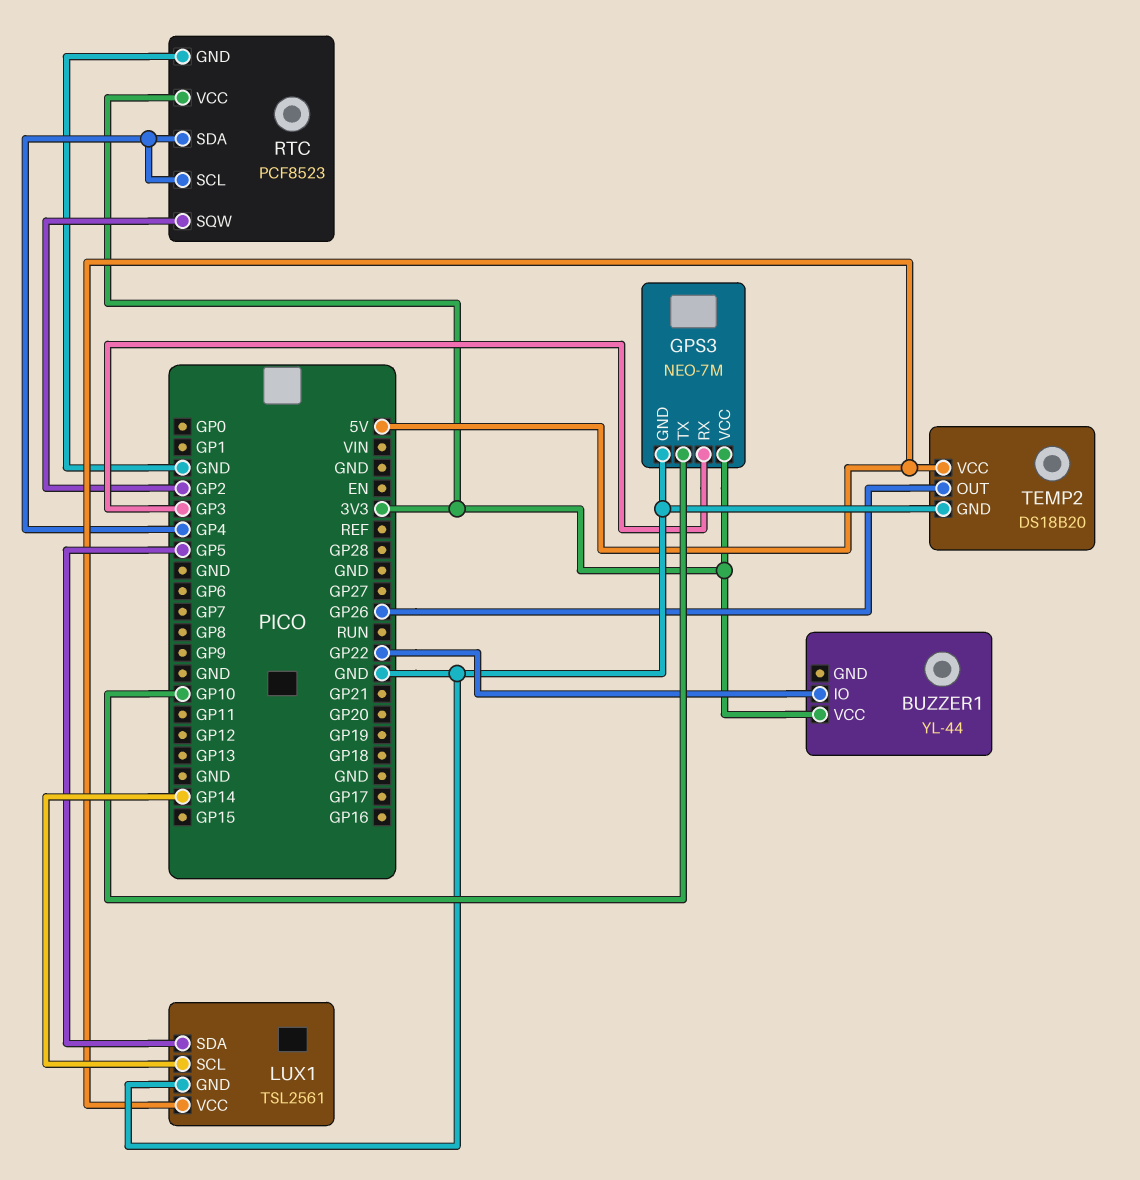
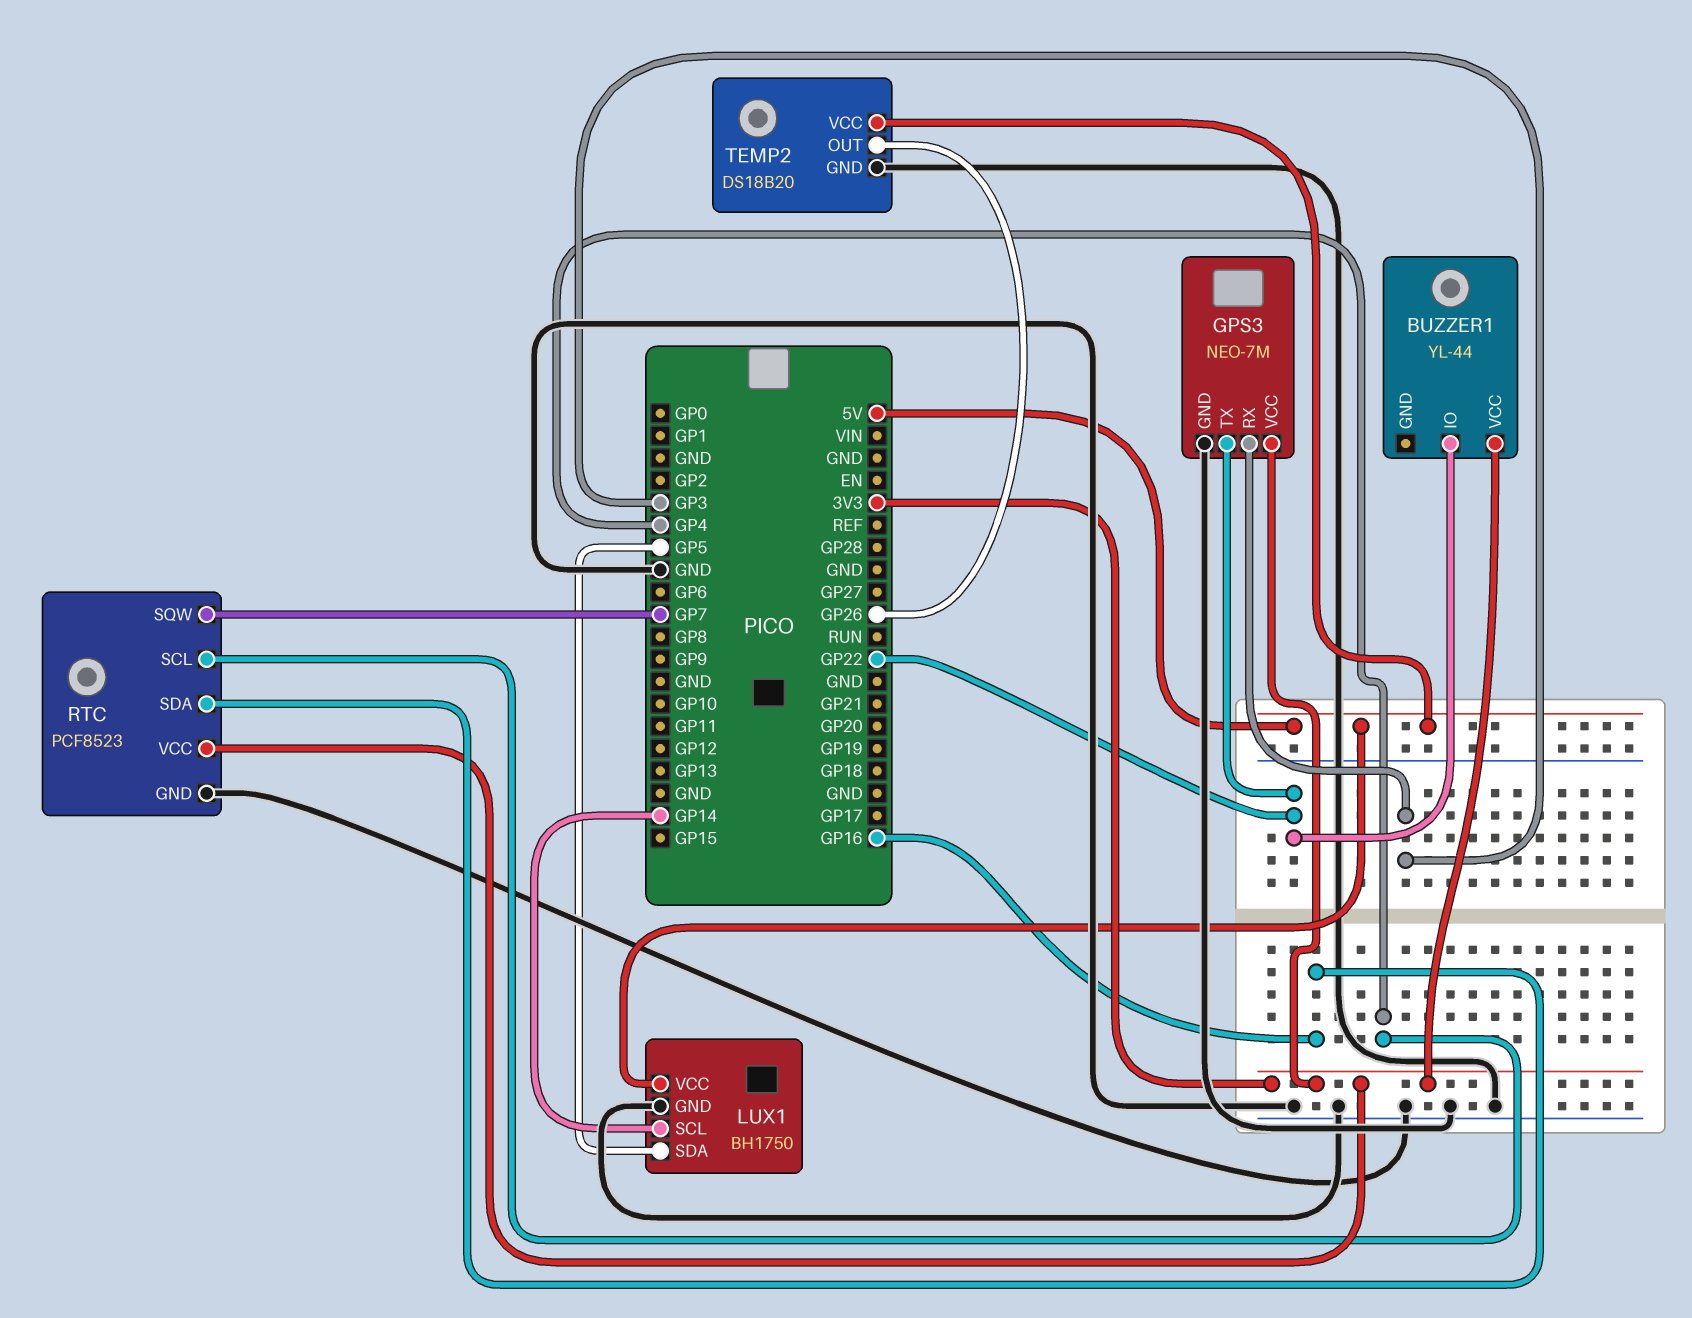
GPS3 pin TX: GP10 -> GP22
LUX1: TSL2561 -> BH1750
RTC pin SDA: GP4 -> GP16
RTC pin SQW: GP2 -> GP7

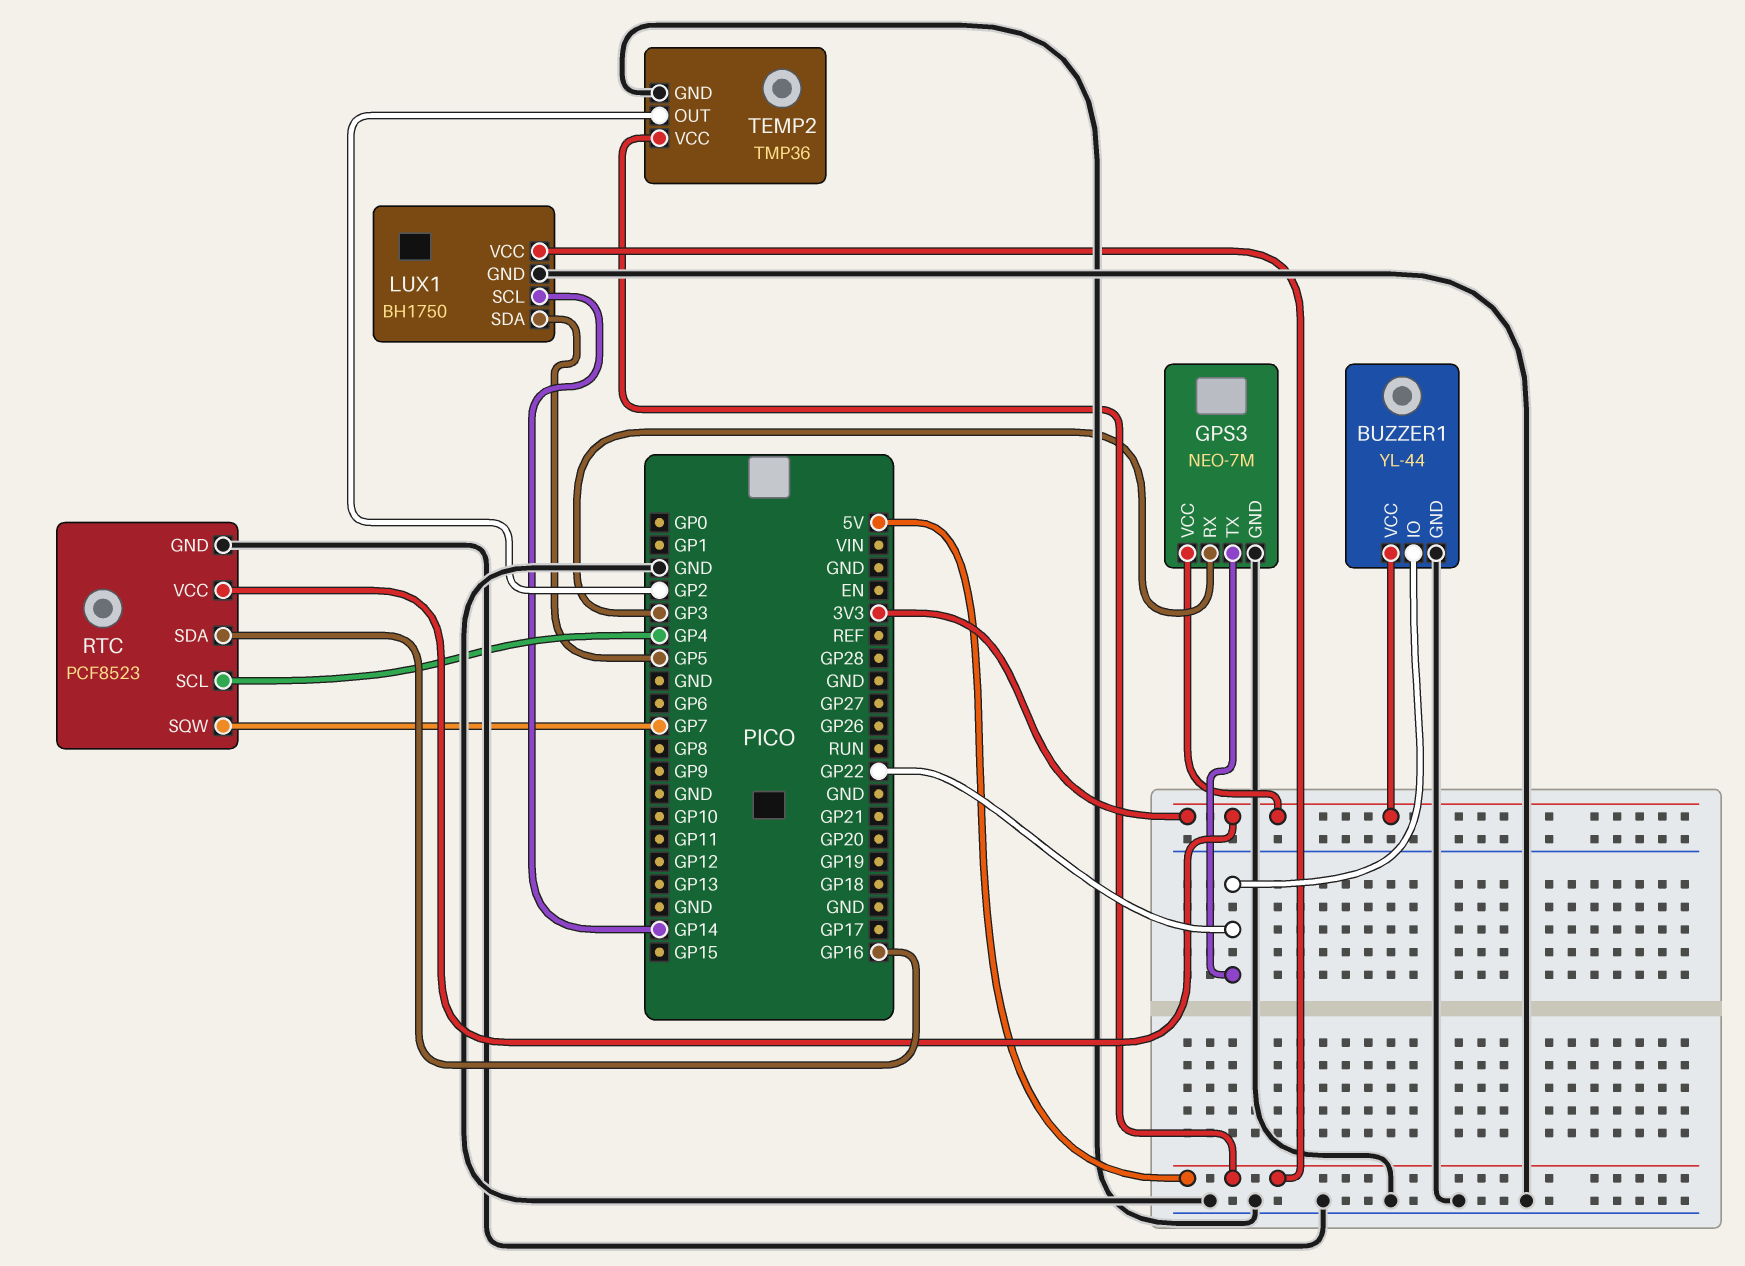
BUZZER1 pin GND: none -> GND
TEMP2: DS18B20 -> TMP36
TEMP2 pin OUT: GP26 -> GP2

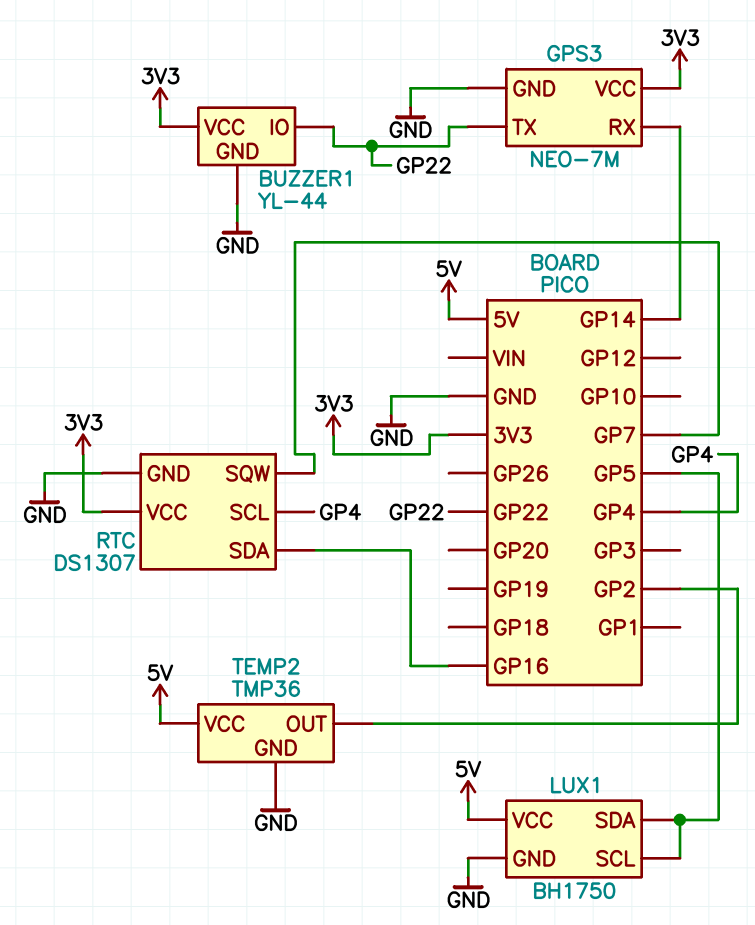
GPS3 pin RX: GP3 -> GP14
LUX1 pin SCL: GP14 -> GP5
RTC: PCF8523 -> DS1307

